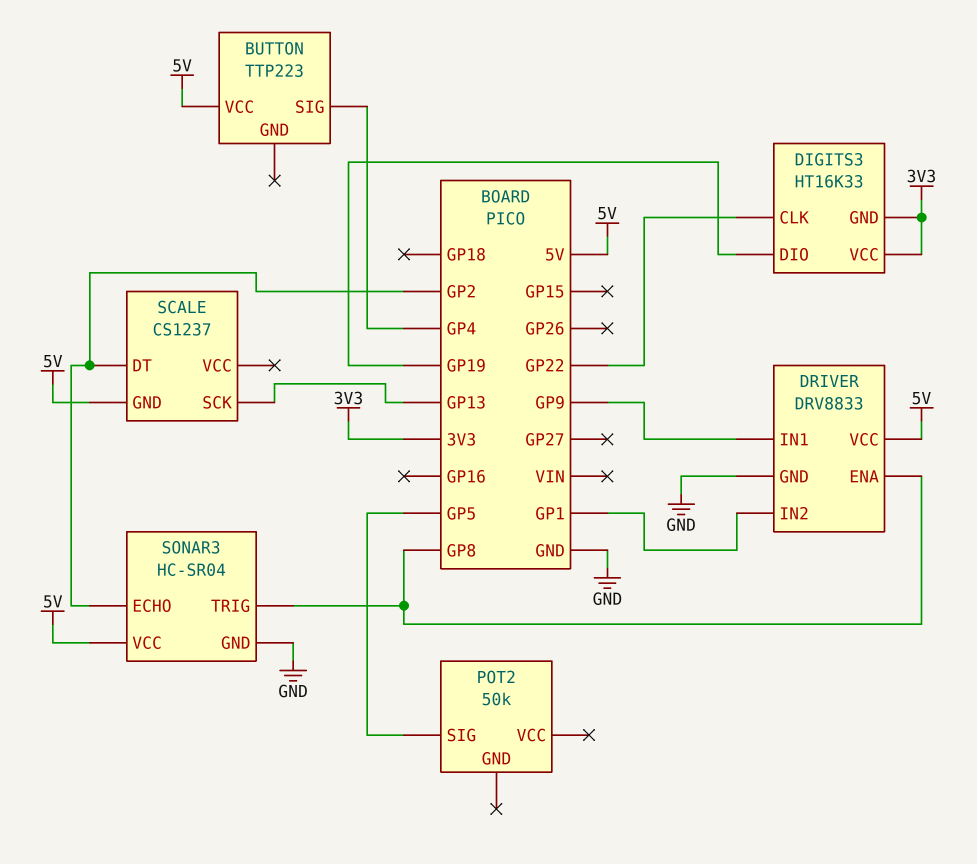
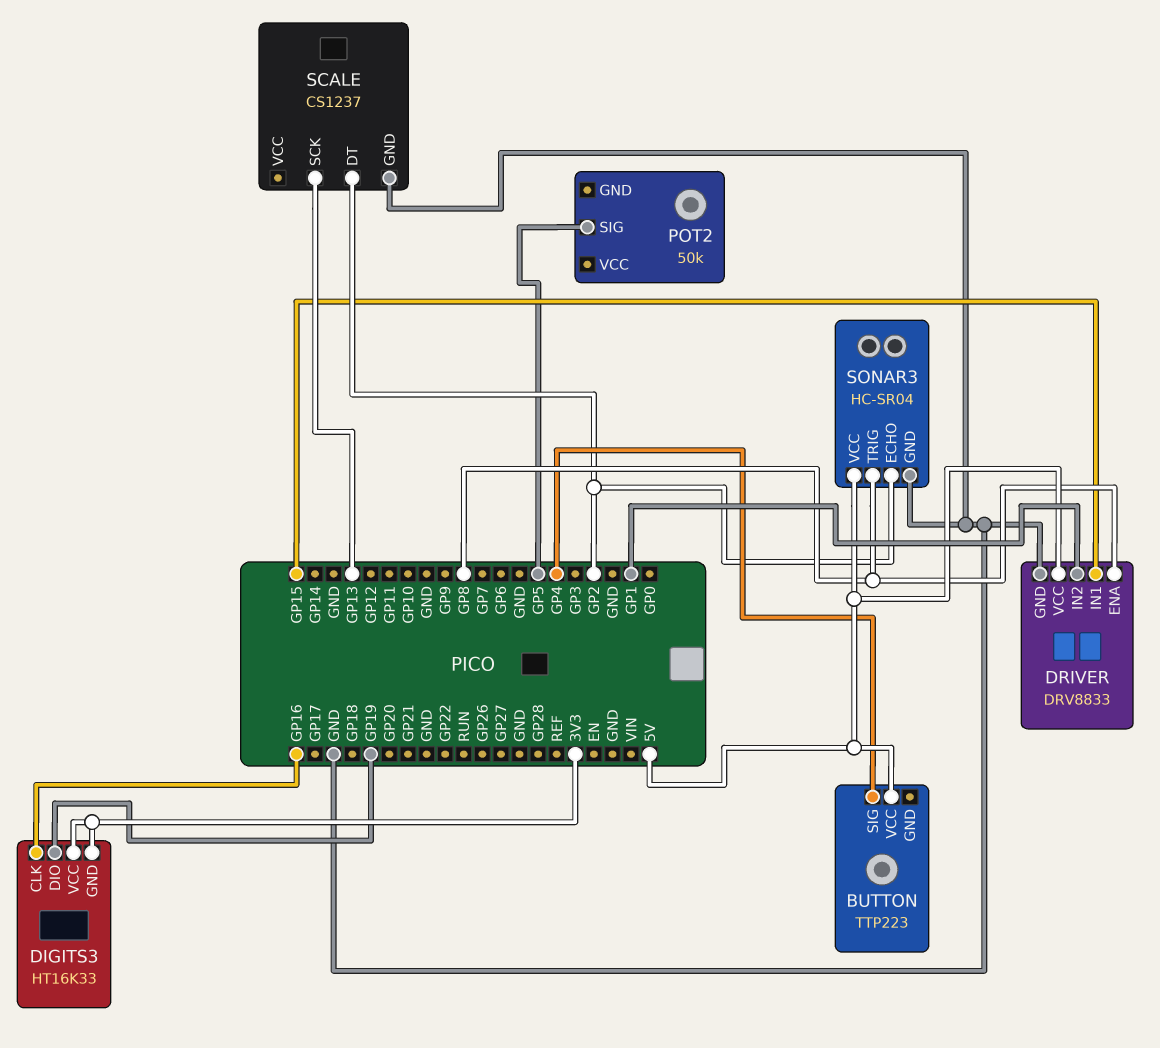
DIGITS3 pin CLK: GP22 -> GP16
DRIVER pin IN1: GP9 -> GP15
SCALE pin GND: 5V -> GND

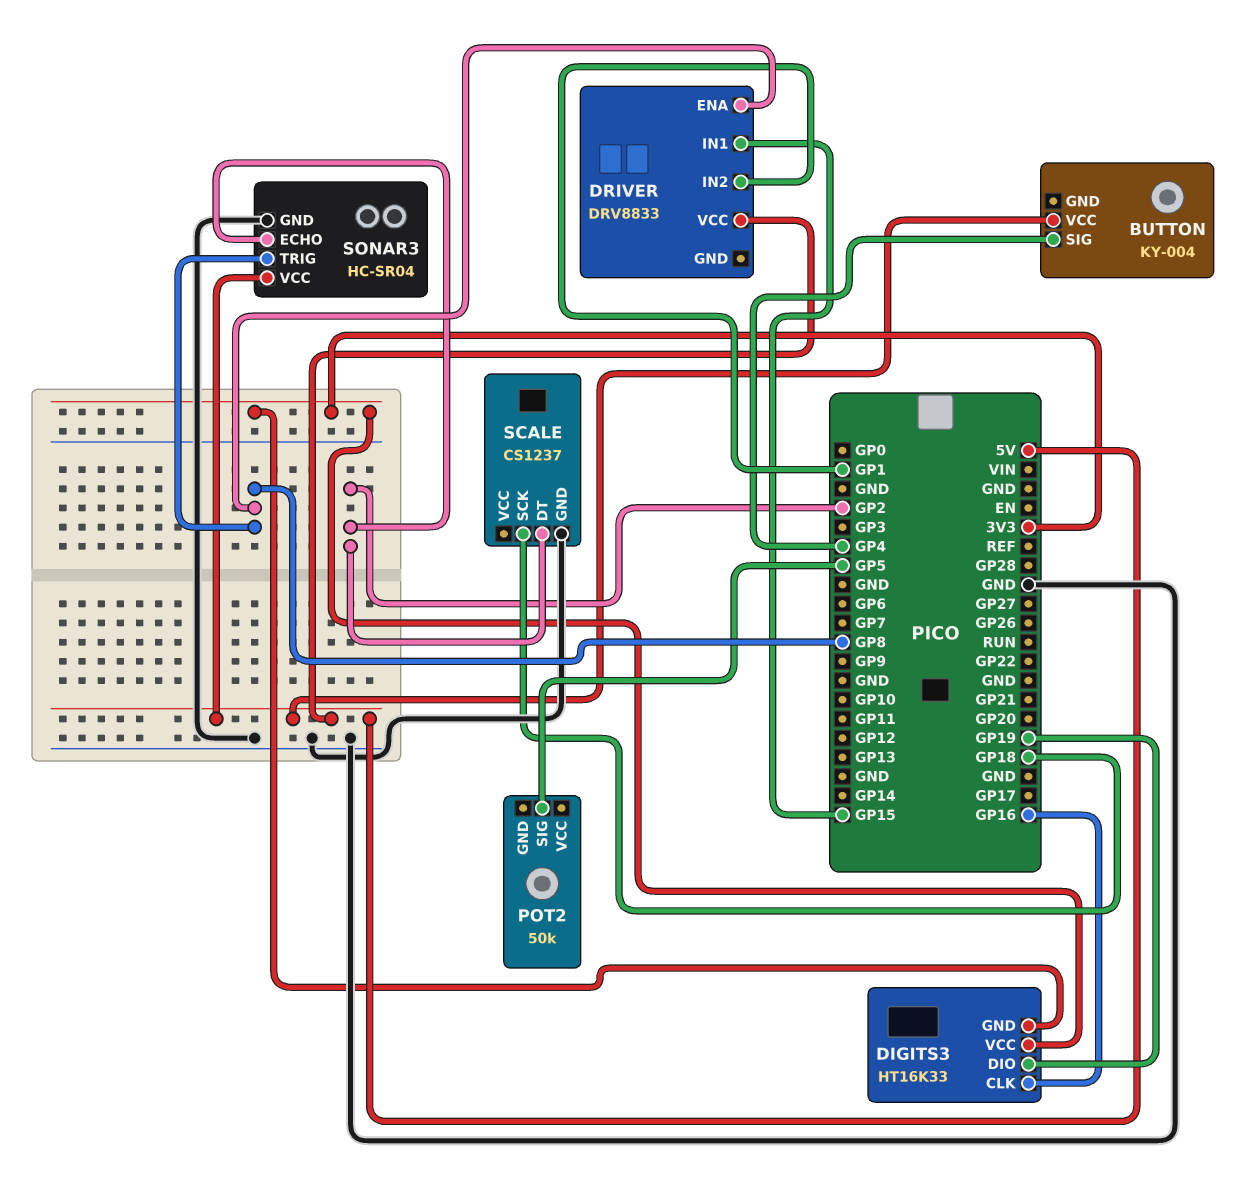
BUTTON: TTP223 -> KY-004
DRIVER pin GND: GND -> none
SCALE pin SCK: GP13 -> GP18

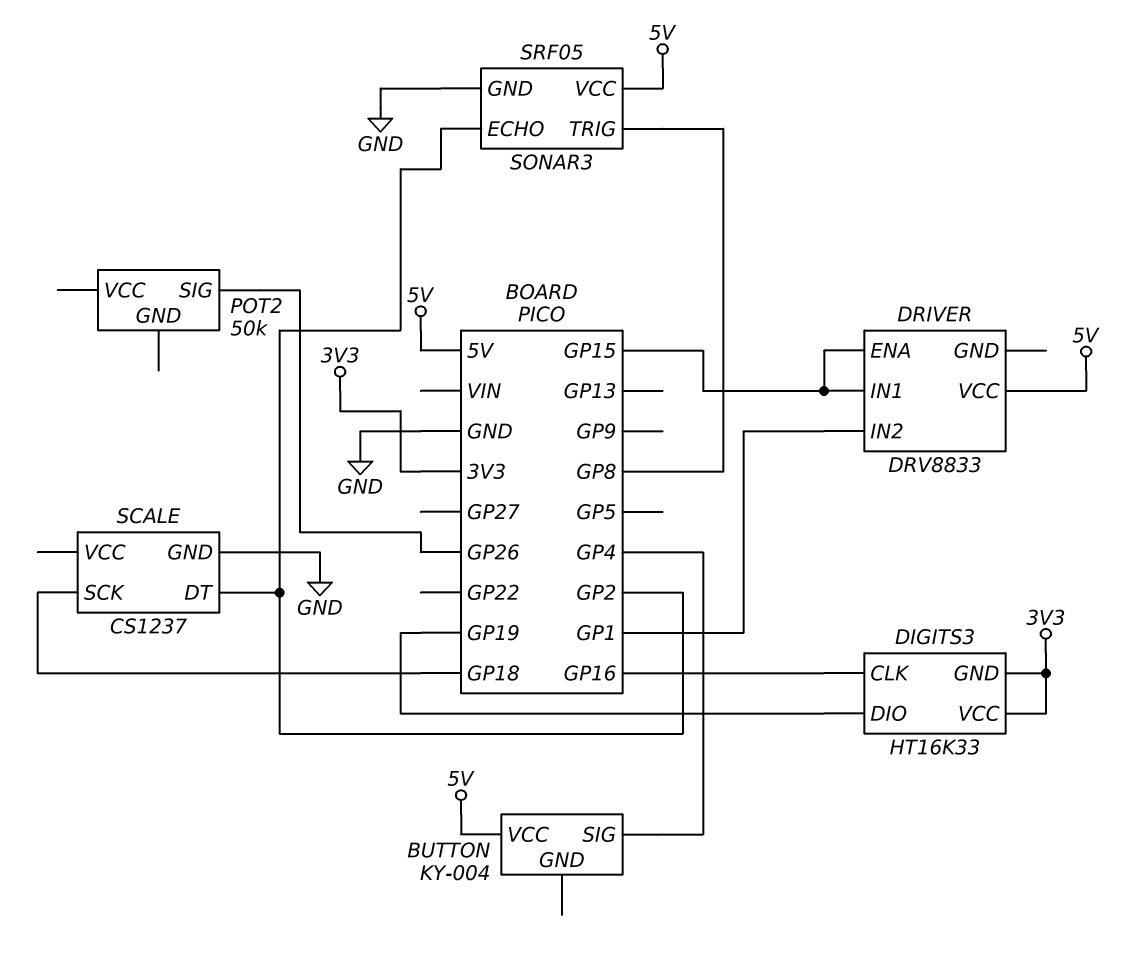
DRIVER pin ENA: GP8 -> GP15
POT2 pin SIG: GP5 -> GP26
SONAR3: HC-SR04 -> SRF05

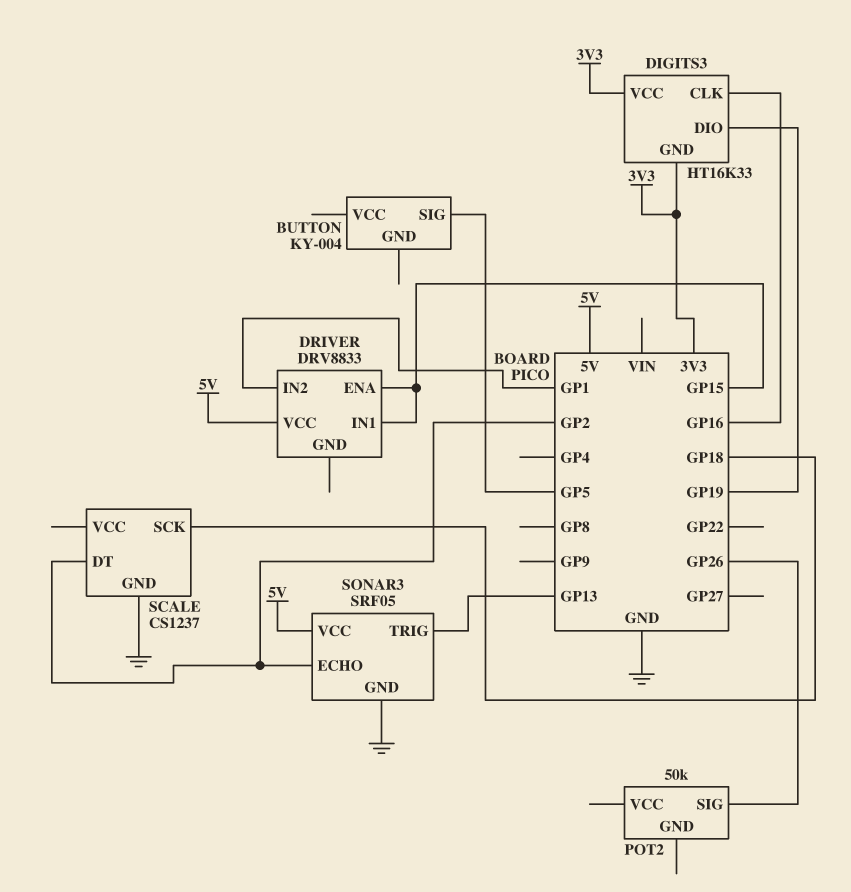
BUTTON pin SIG: GP4 -> GP5
BUTTON pin VCC: 5V -> none
SONAR3 pin TRIG: GP8 -> GP13

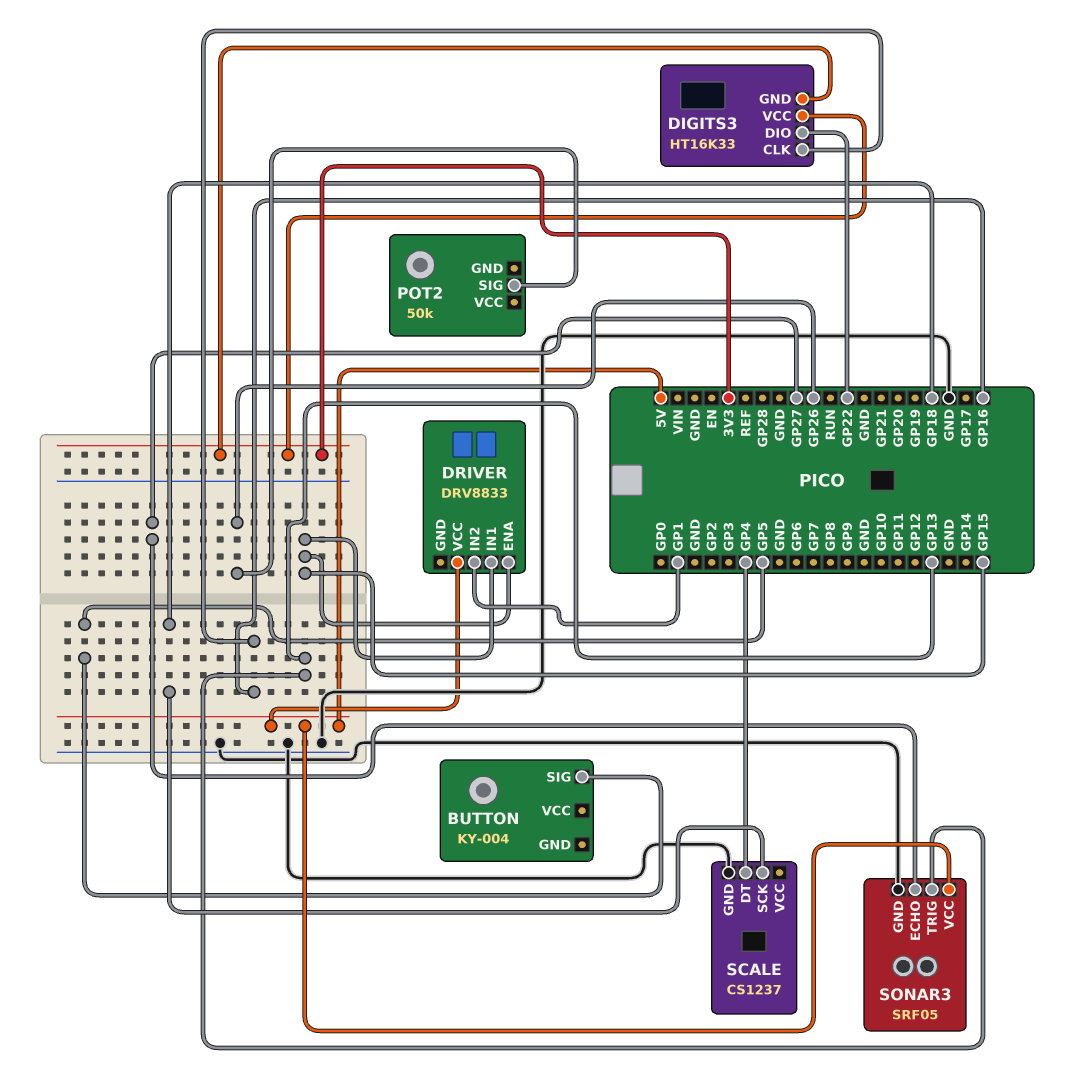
DIGITS3 pin DIO: GP19 -> GP22
SCALE pin DT: GP2 -> GP4
SONAR3 pin ECHO: GP2 -> GP27

